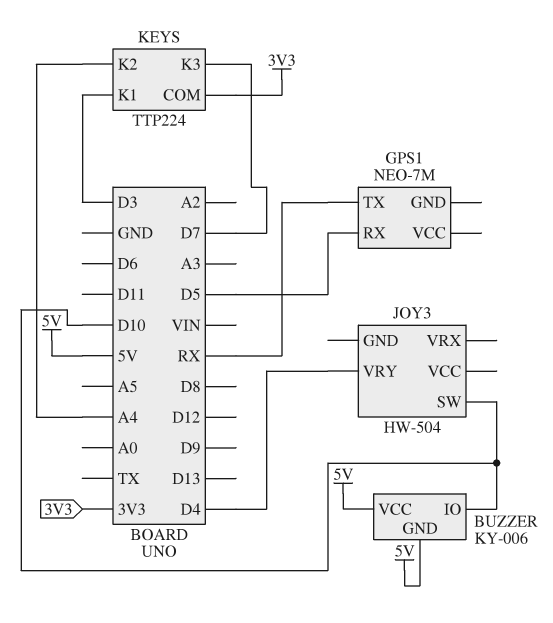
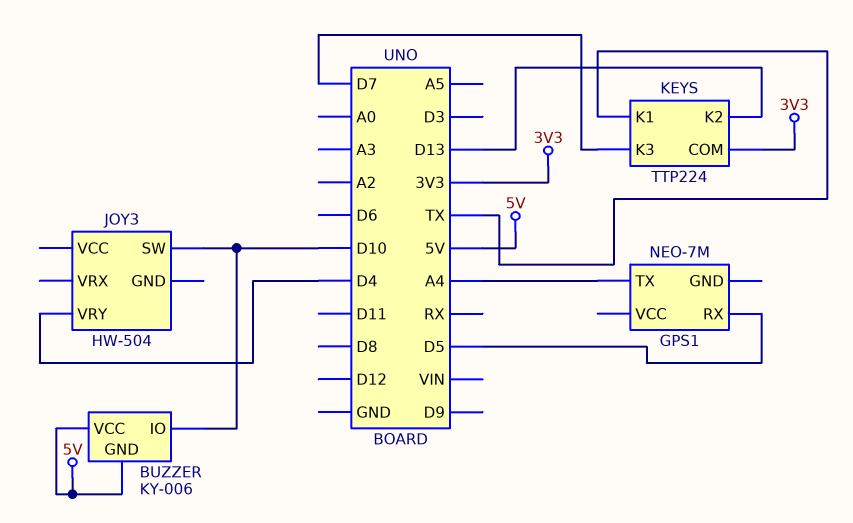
GPS1 pin TX: RX -> A4
KEYS pin K1: D3 -> TX
KEYS pin K2: A4 -> D13

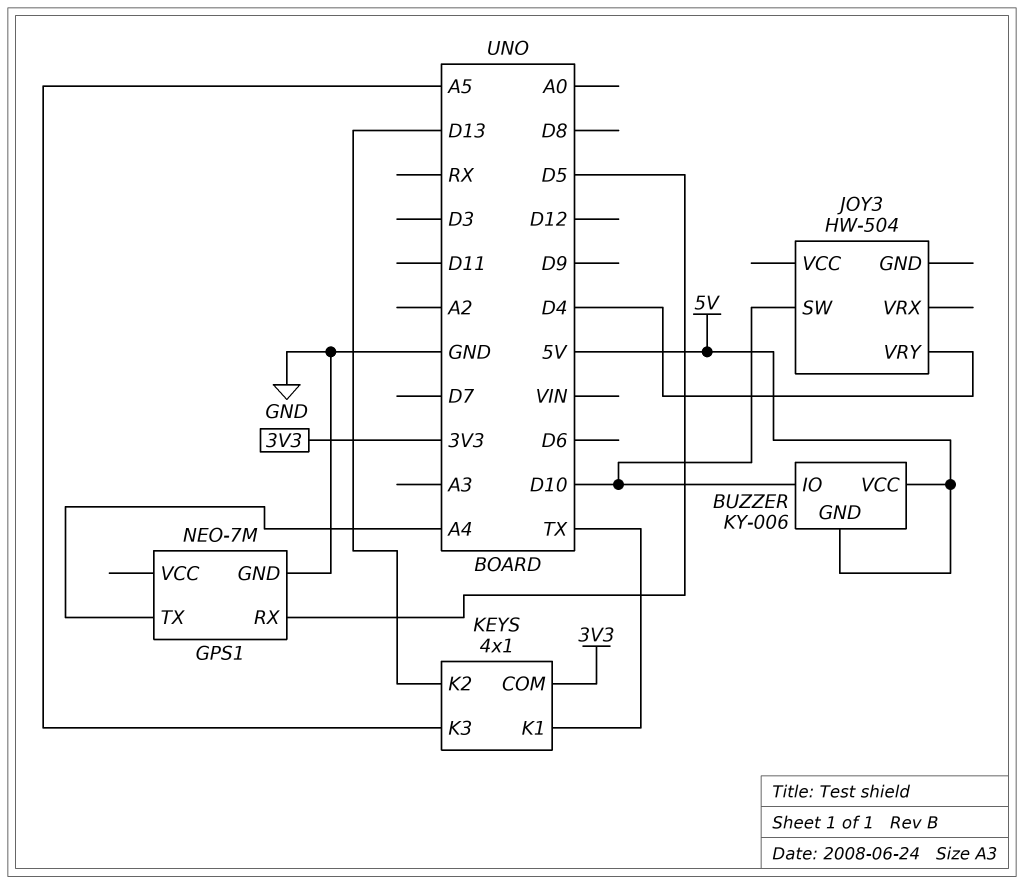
GPS1 pin GND: none -> GND
KEYS: TTP224 -> 4x1
KEYS pin K3: D7 -> A5

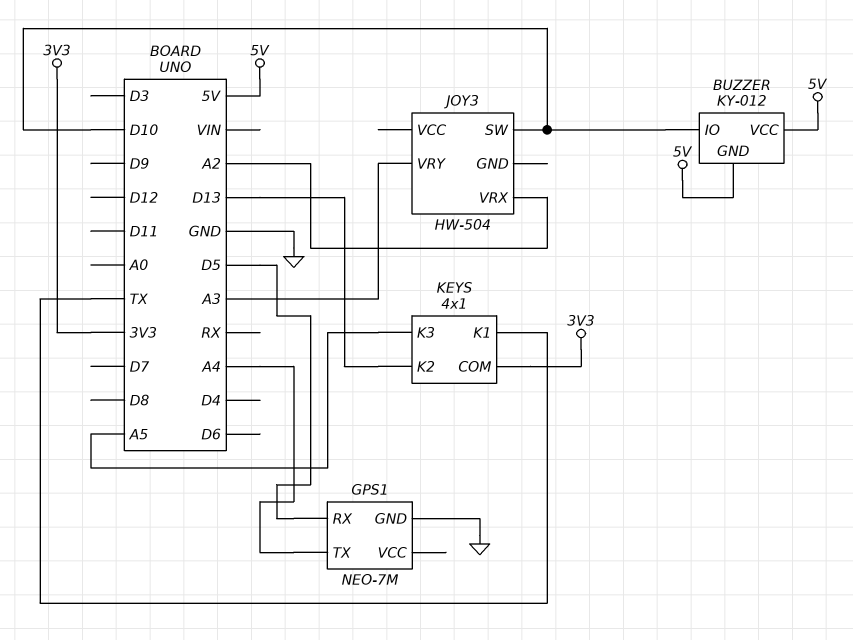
BUZZER: KY-006 -> KY-012
JOY3 pin VRX: none -> A2
JOY3 pin VRY: D4 -> A3

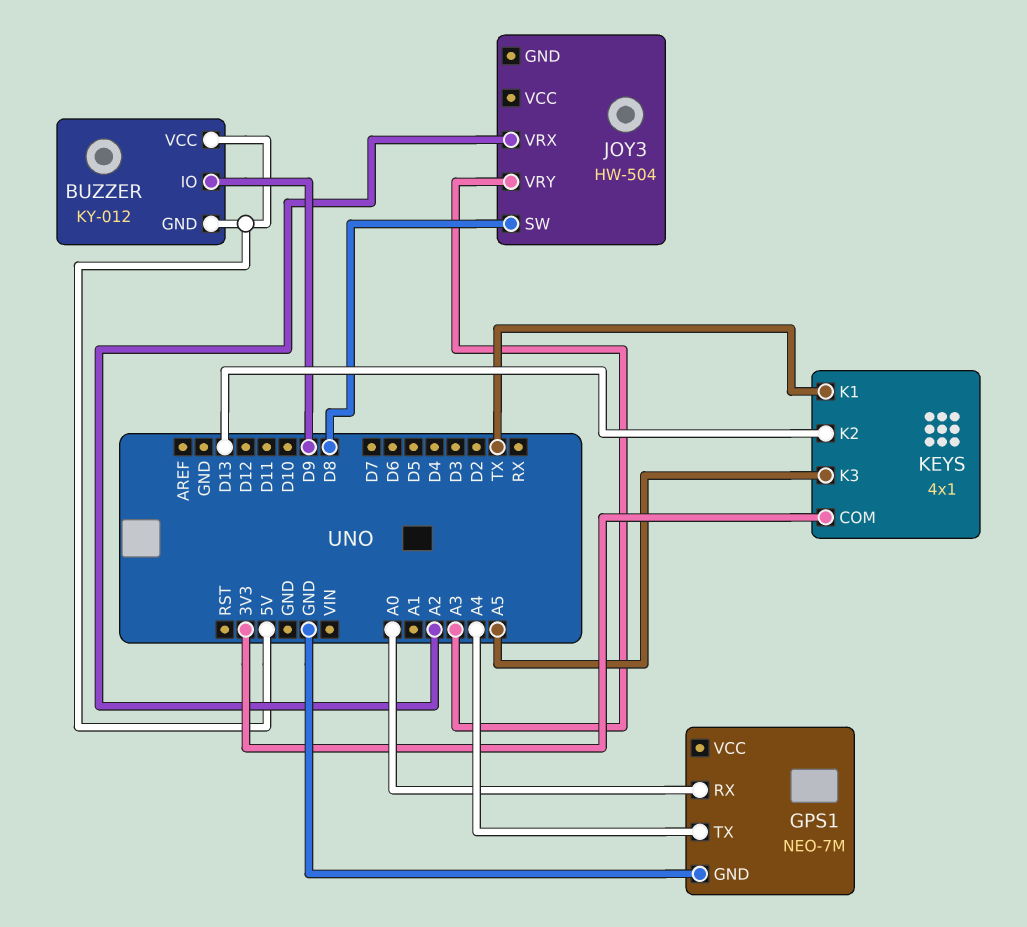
BUZZER pin IO: D10 -> D9
GPS1 pin RX: D5 -> A0
JOY3 pin SW: D10 -> D8

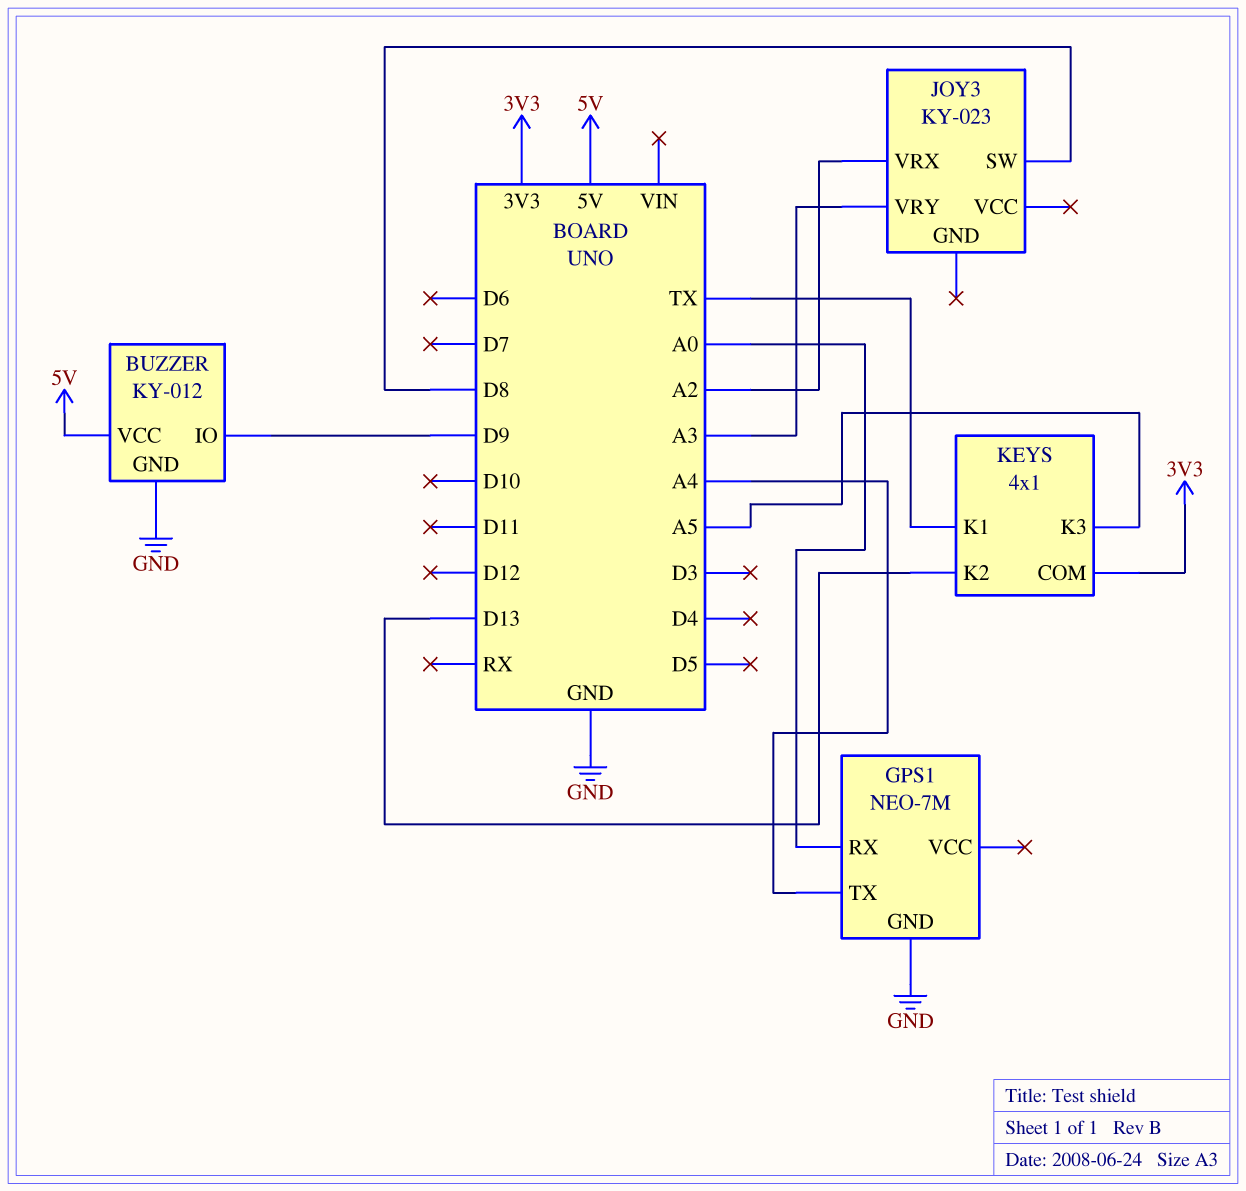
BUZZER pin GND: 5V -> GND
JOY3: HW-504 -> KY-023

